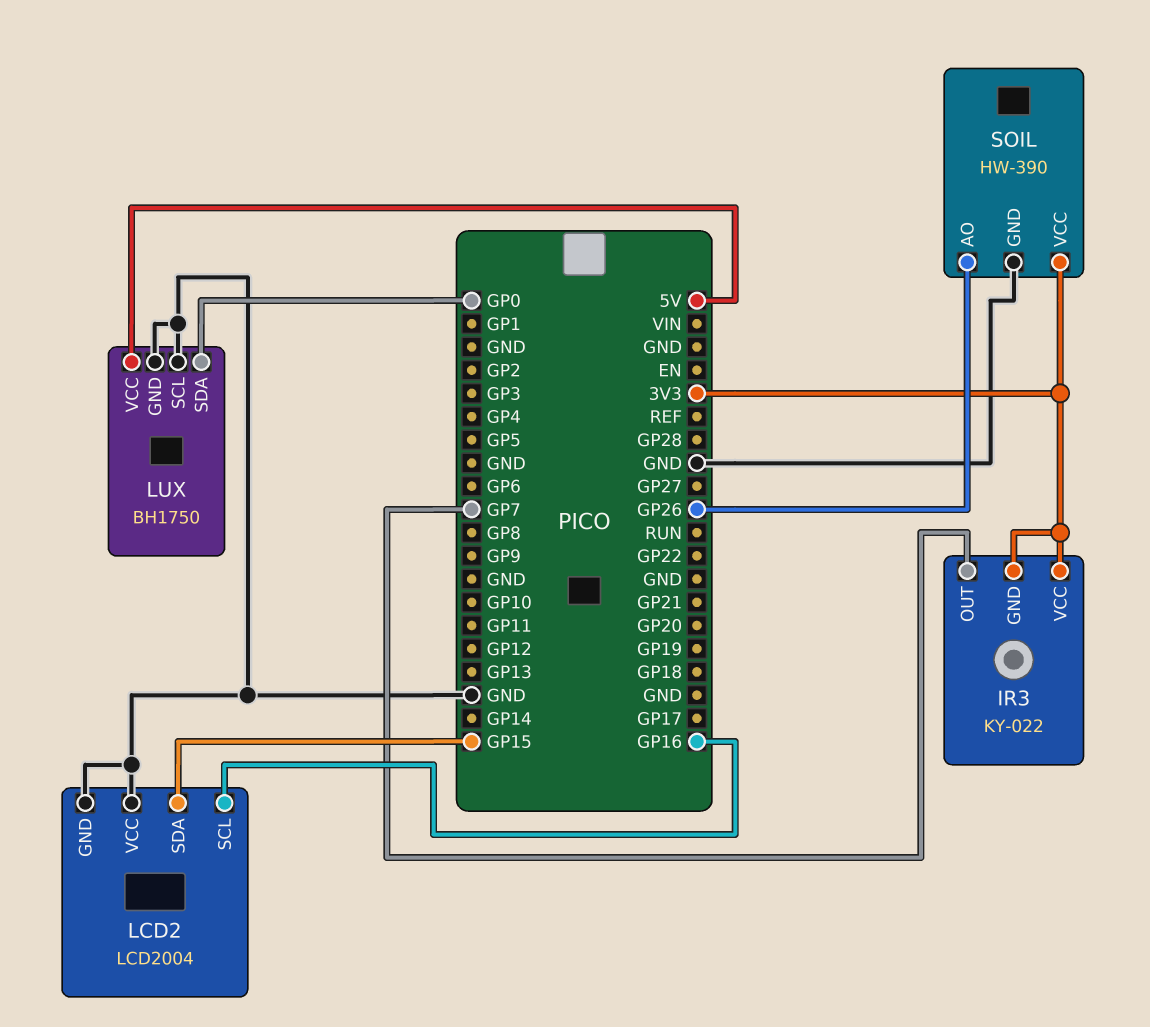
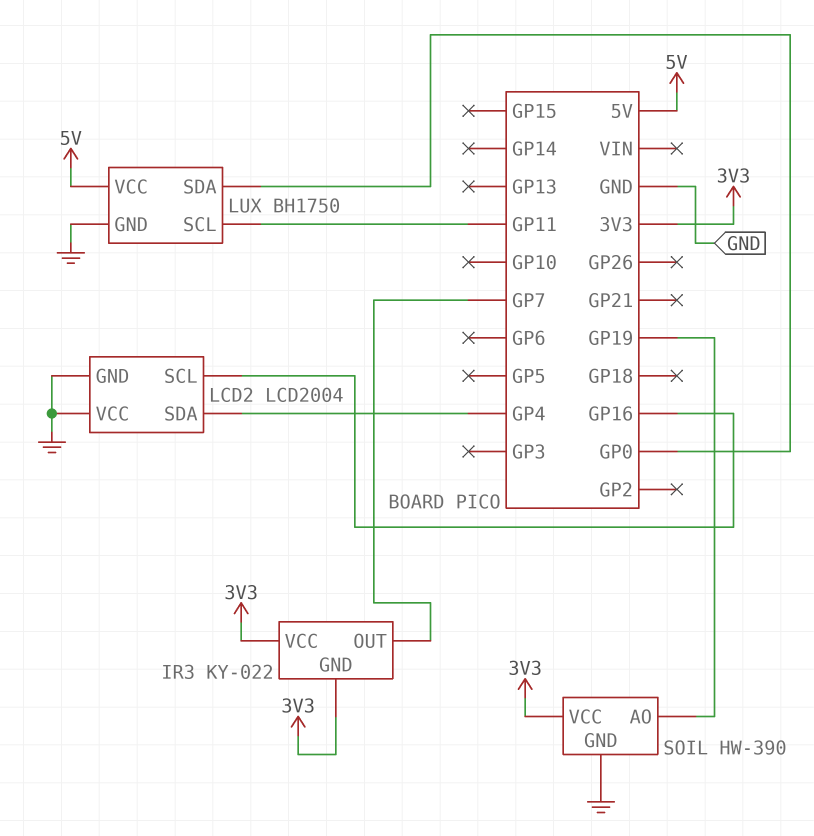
LCD2 pin SDA: GP15 -> GP4
LUX pin SCL: GND -> GP11
SOIL pin AO: GP26 -> GP19

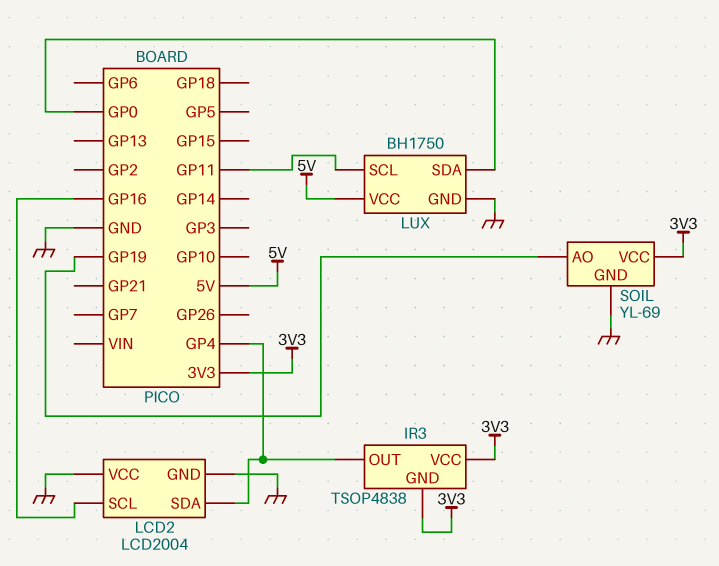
IR3: KY-022 -> TSOP4838
IR3 pin OUT: GP7 -> GP4
SOIL: HW-390 -> YL-69

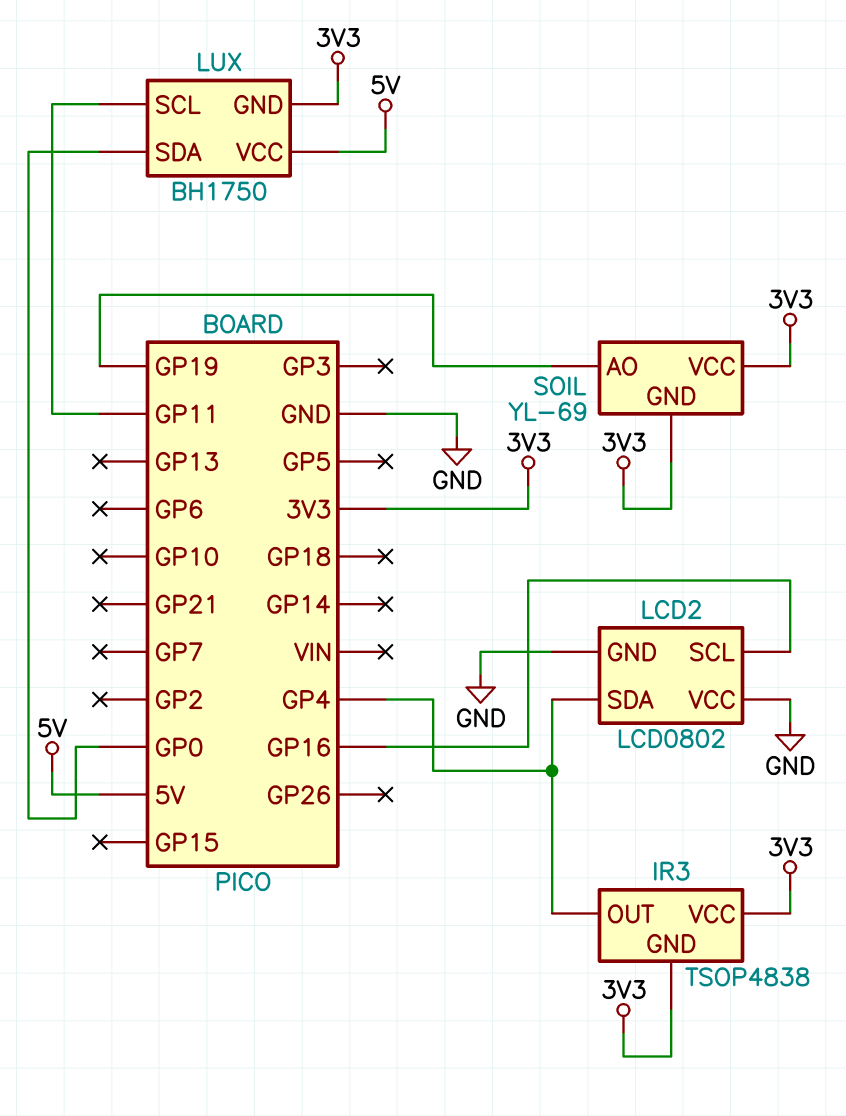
LCD2: LCD2004 -> LCD0802
LUX pin GND: GND -> 3V3
SOIL pin GND: GND -> 3V3

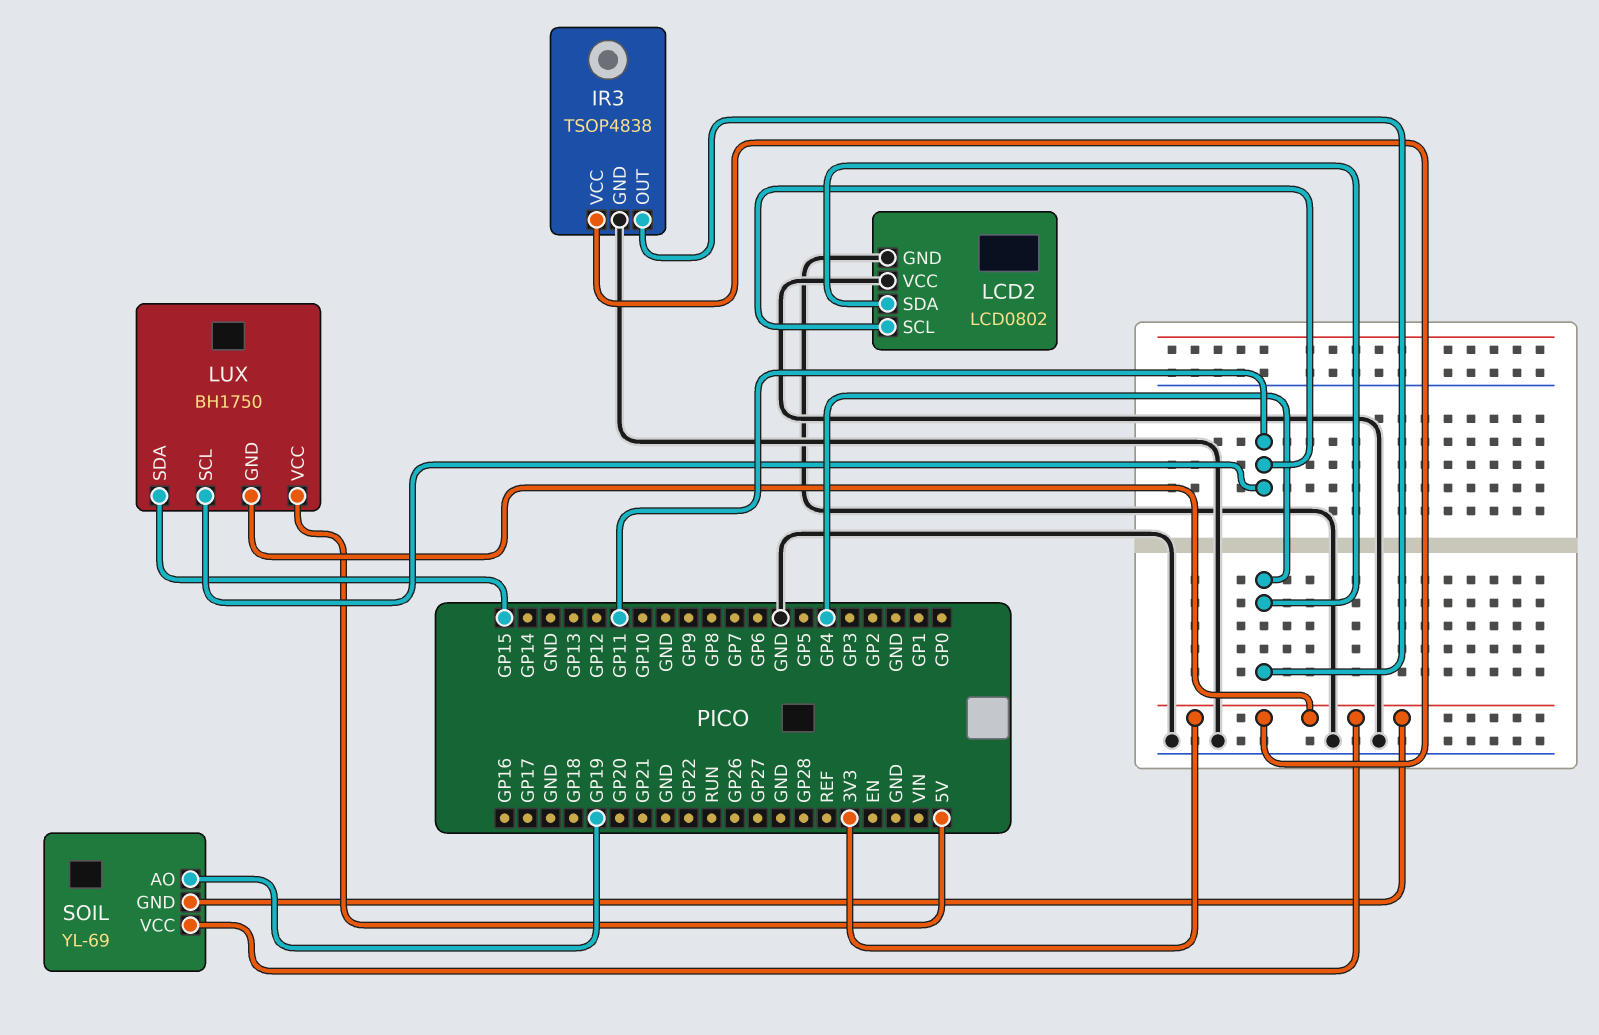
IR3 pin GND: 3V3 -> GND
LCD2 pin SCL: GP16 -> GP11
LUX pin SDA: GP0 -> GP15

